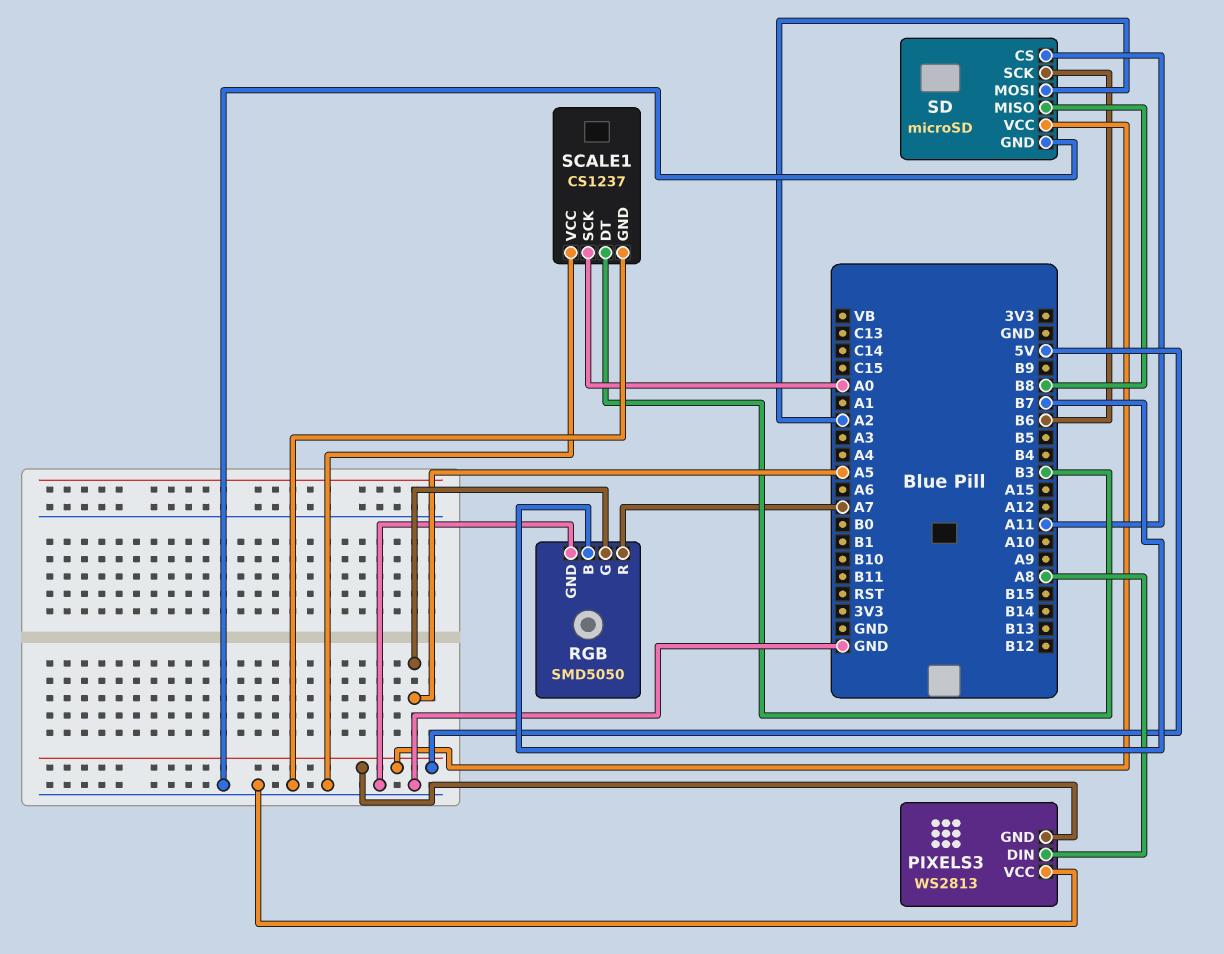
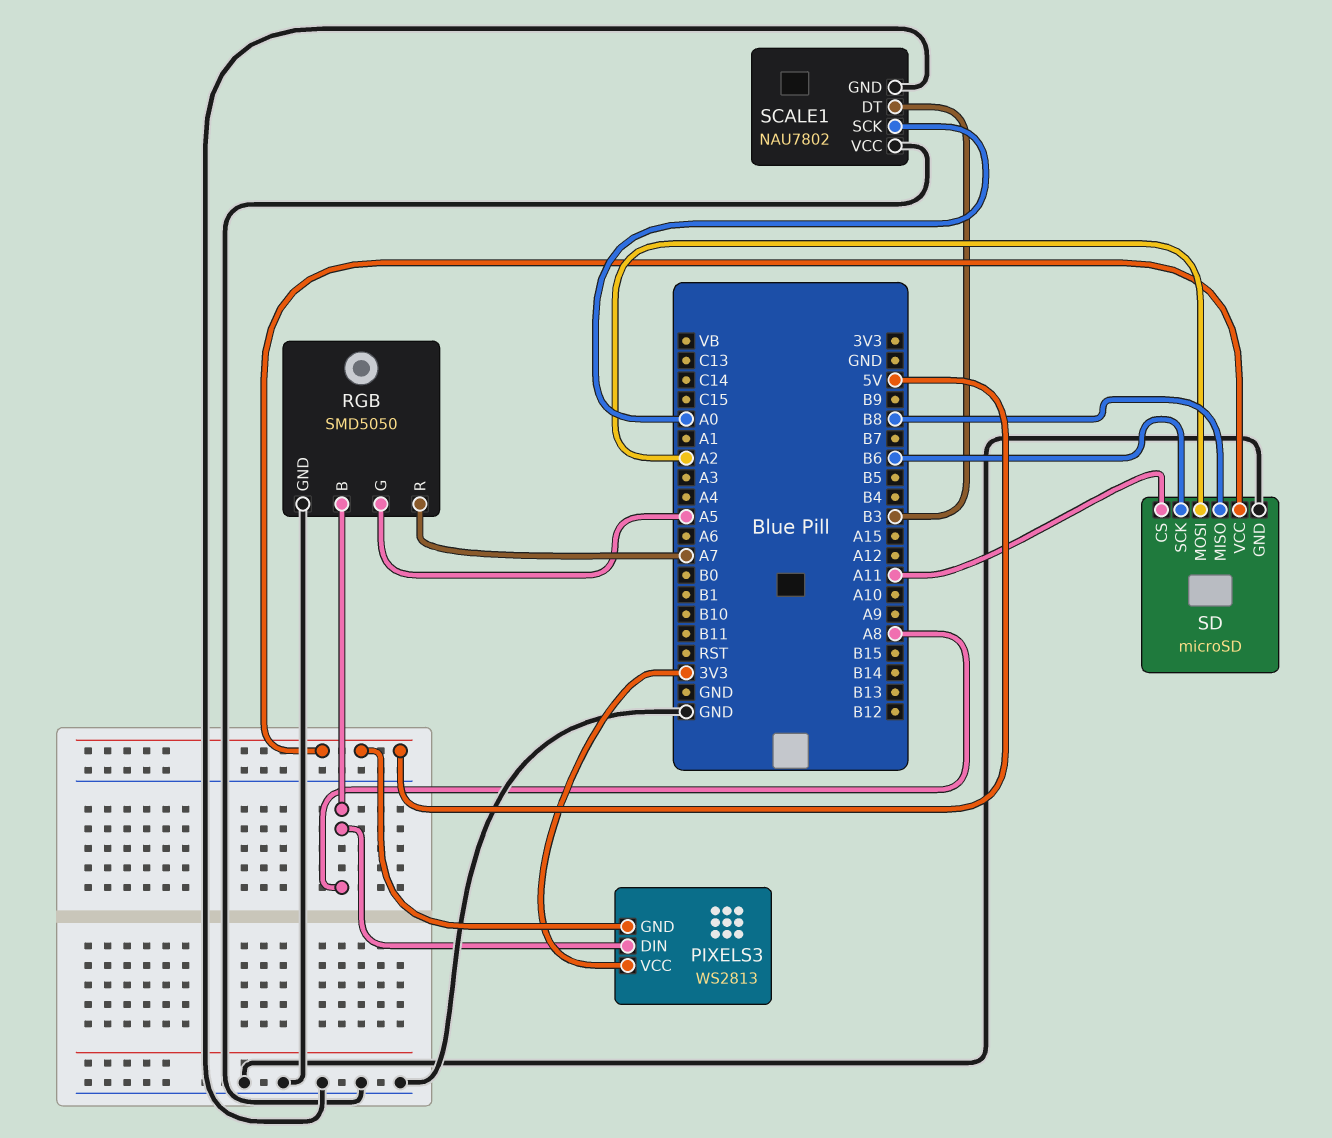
PIXELS3 pin VCC: GND -> 3V3
RGB pin B: B7 -> A8
SCALE1: CS1237 -> NAU7802

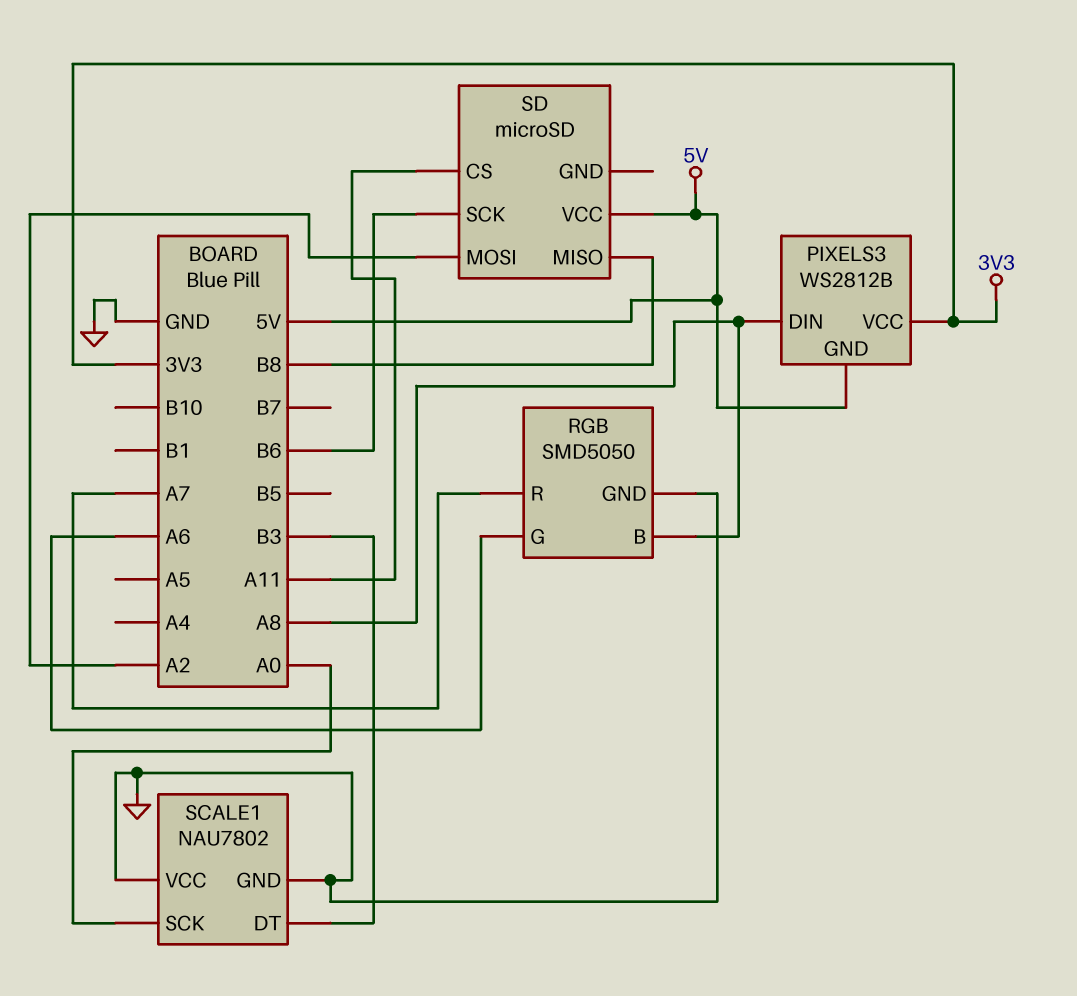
PIXELS3: WS2813 -> WS2812B
RGB pin G: A5 -> A6
SD pin GND: GND -> none

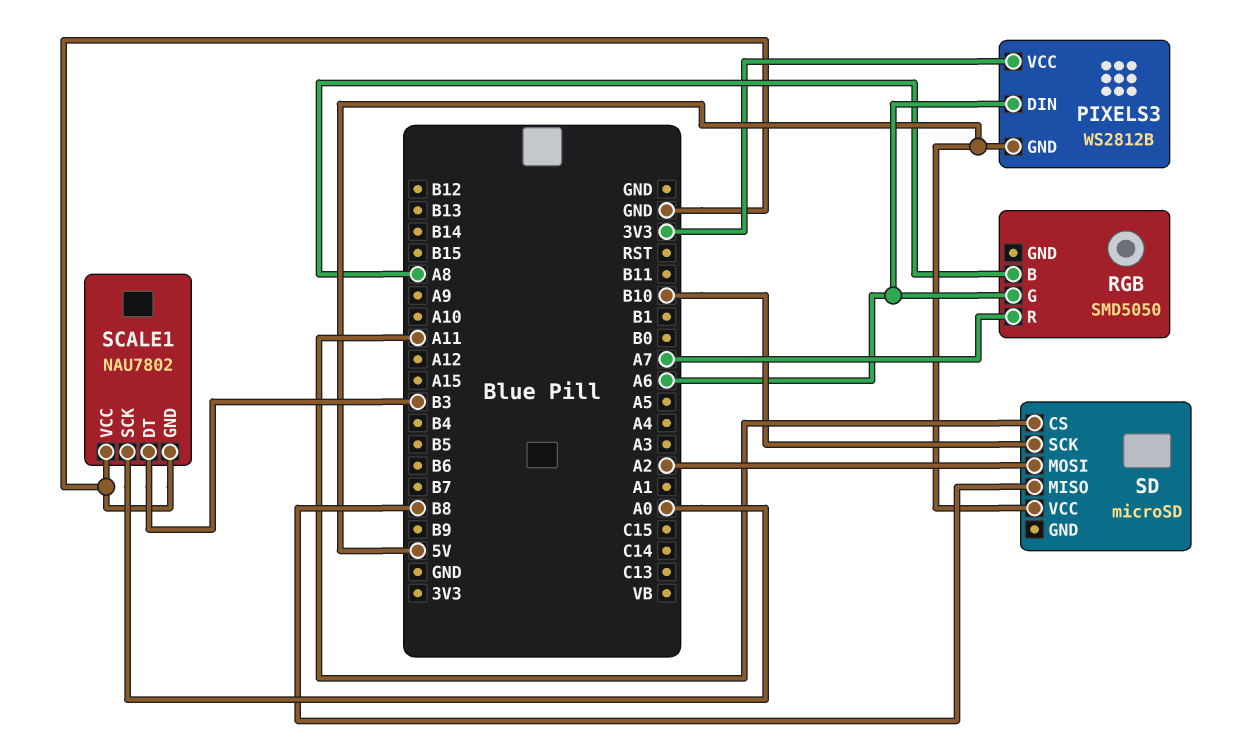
PIXELS3 pin DIN: A8 -> A6
RGB pin GND: GND -> none
SD pin SCK: B6 -> B10

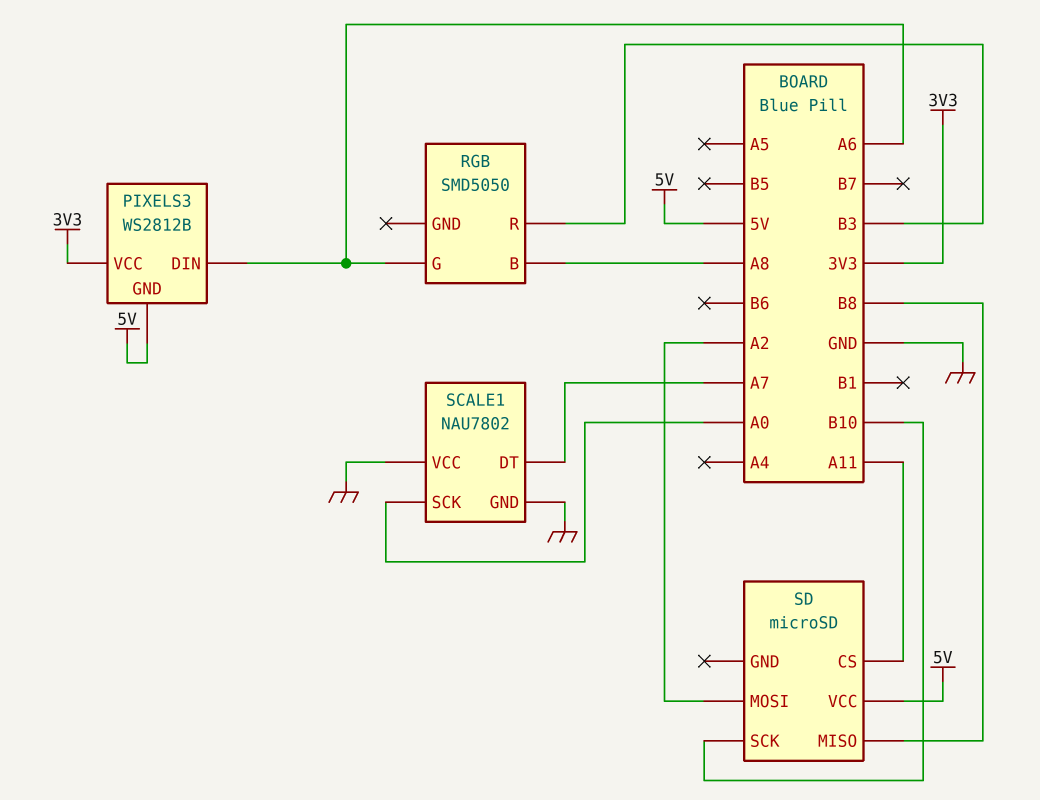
RGB pin R: A7 -> B3
SCALE1 pin DT: B3 -> A7

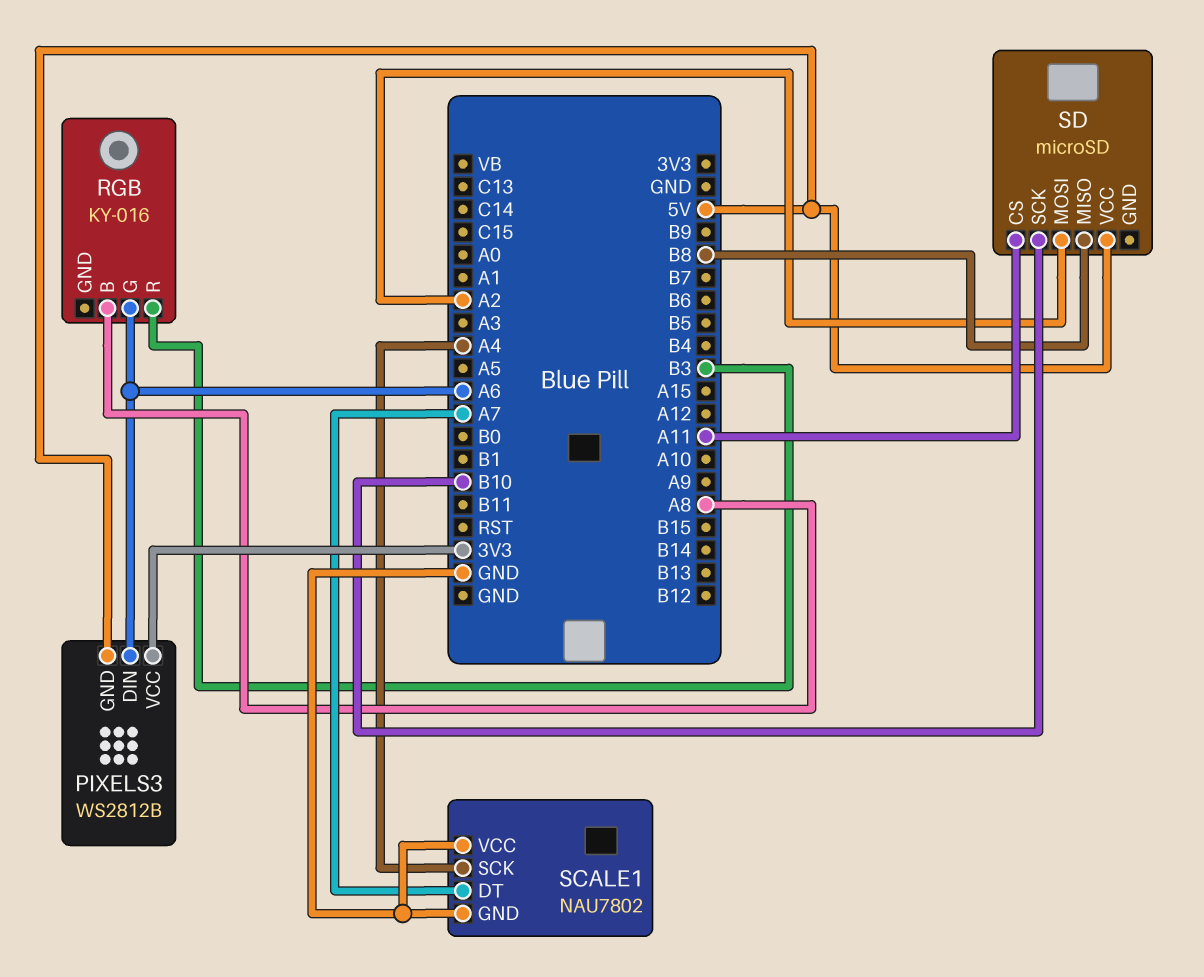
RGB: SMD5050 -> KY-016
SCALE1 pin SCK: A0 -> A4

